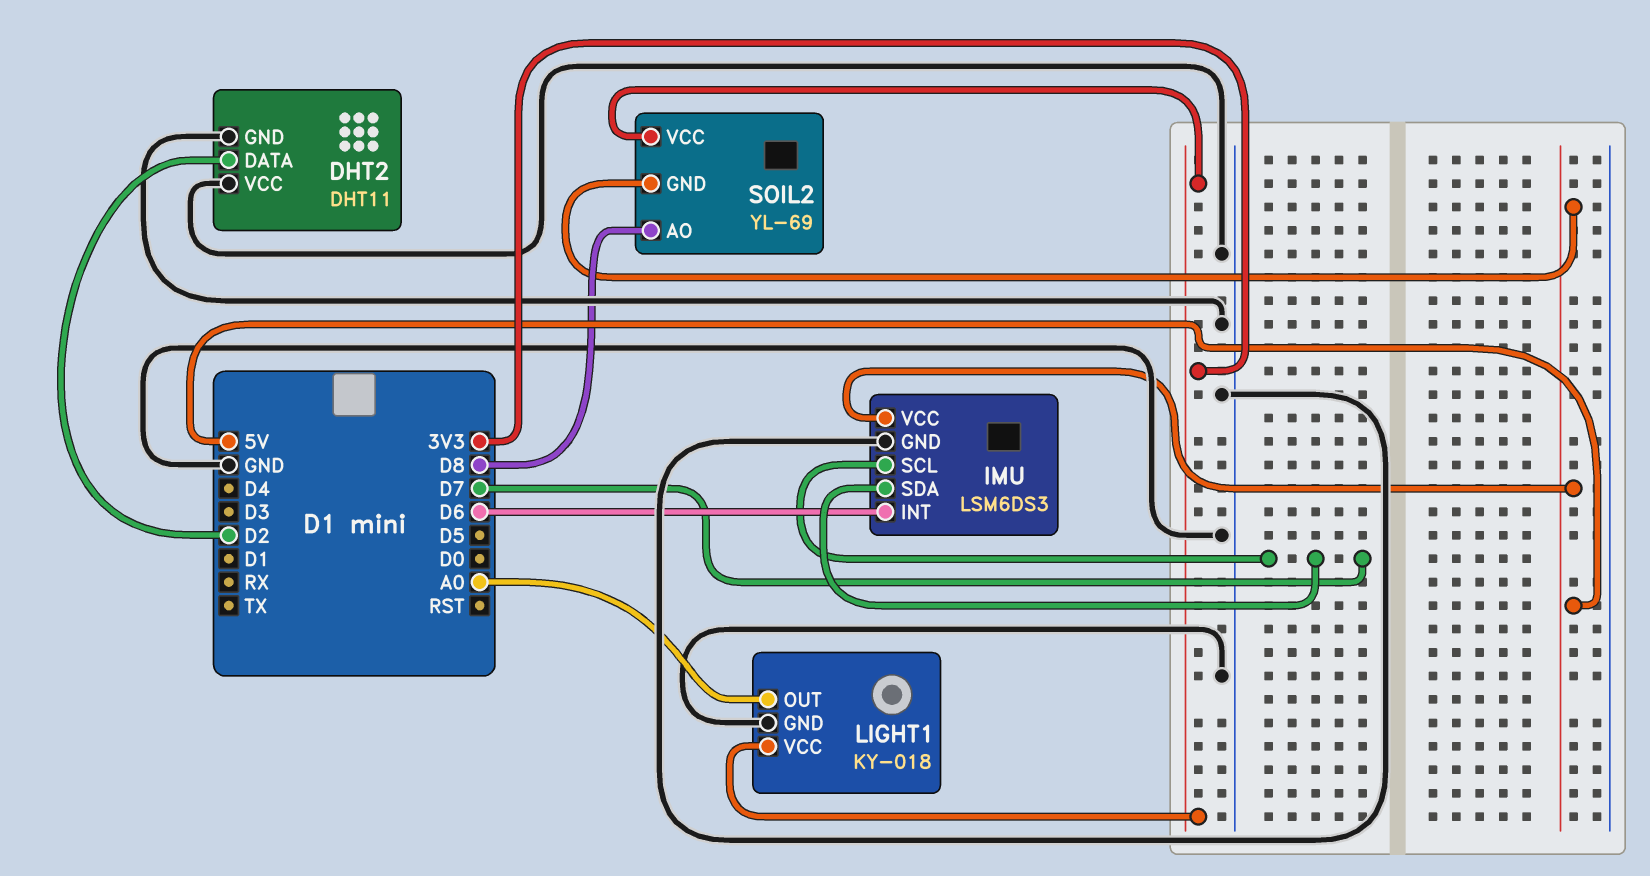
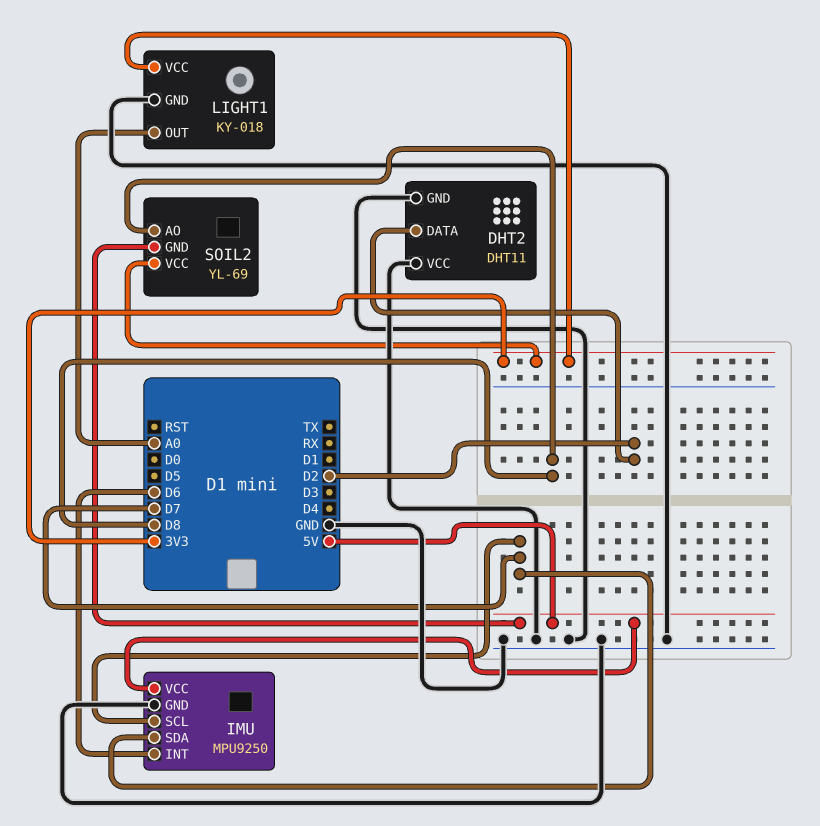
IMU: LSM6DS3 -> MPU9250

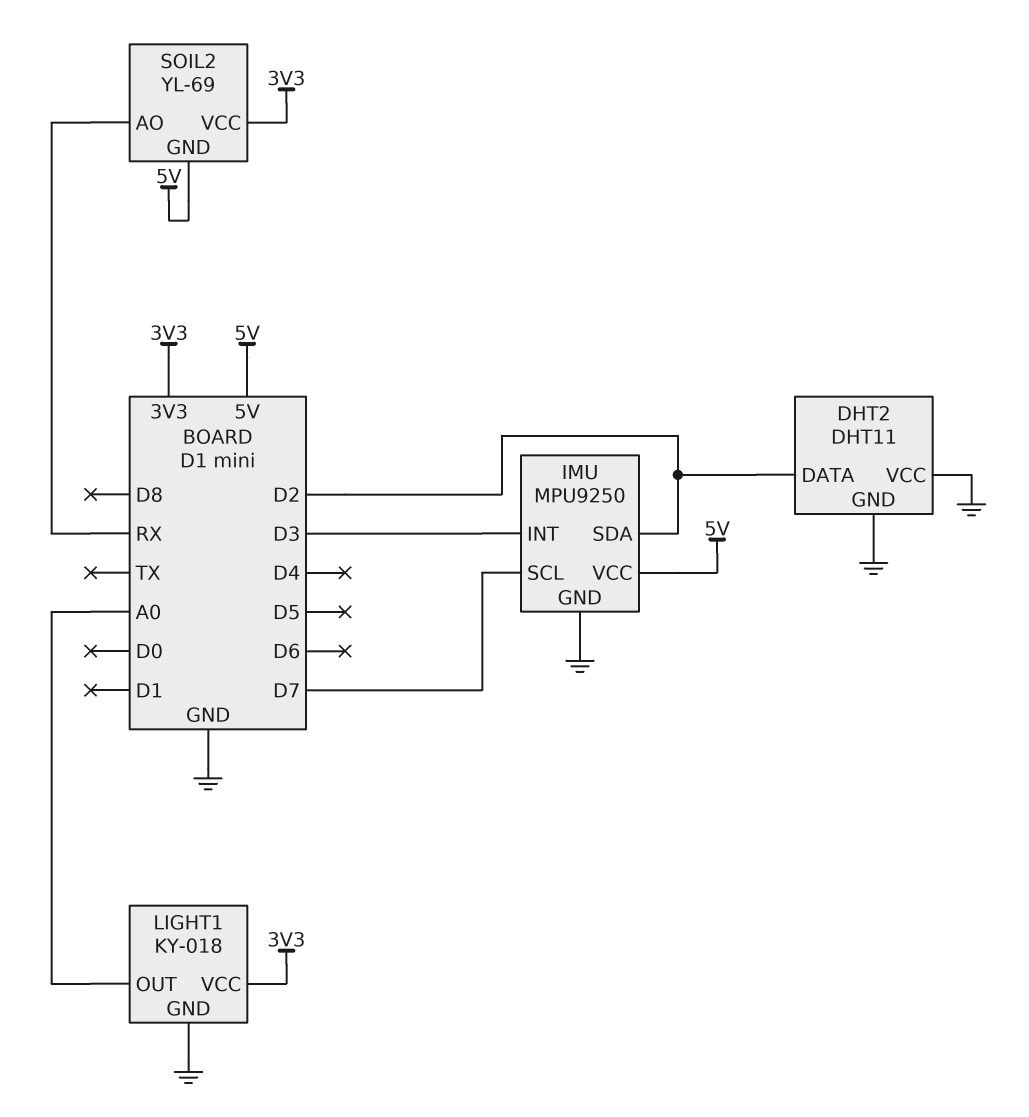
IMU pin INT: D6 -> D3
IMU pin SDA: D7 -> D2
SOIL2 pin AO: D8 -> RX

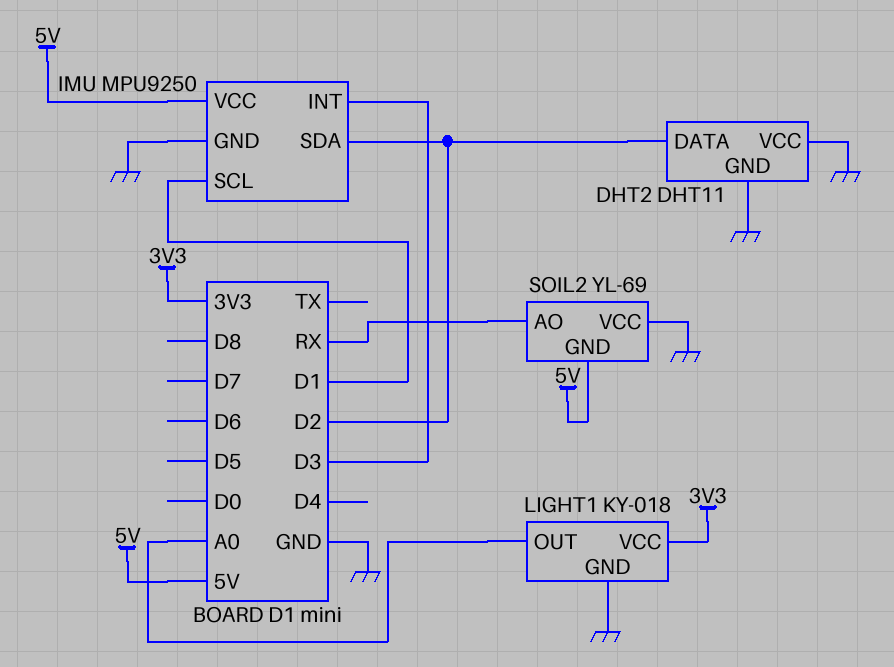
IMU pin SCL: D7 -> D1
SOIL2 pin VCC: 3V3 -> GND

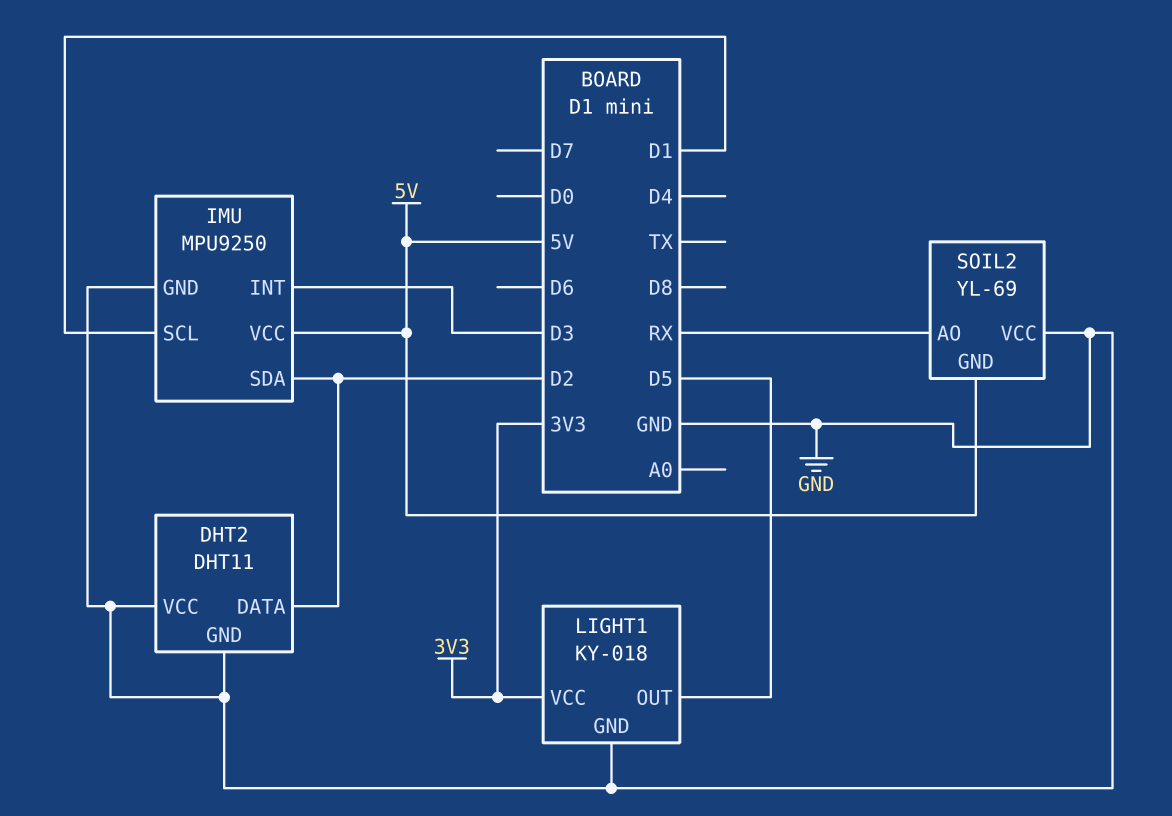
LIGHT1 pin OUT: A0 -> D5

